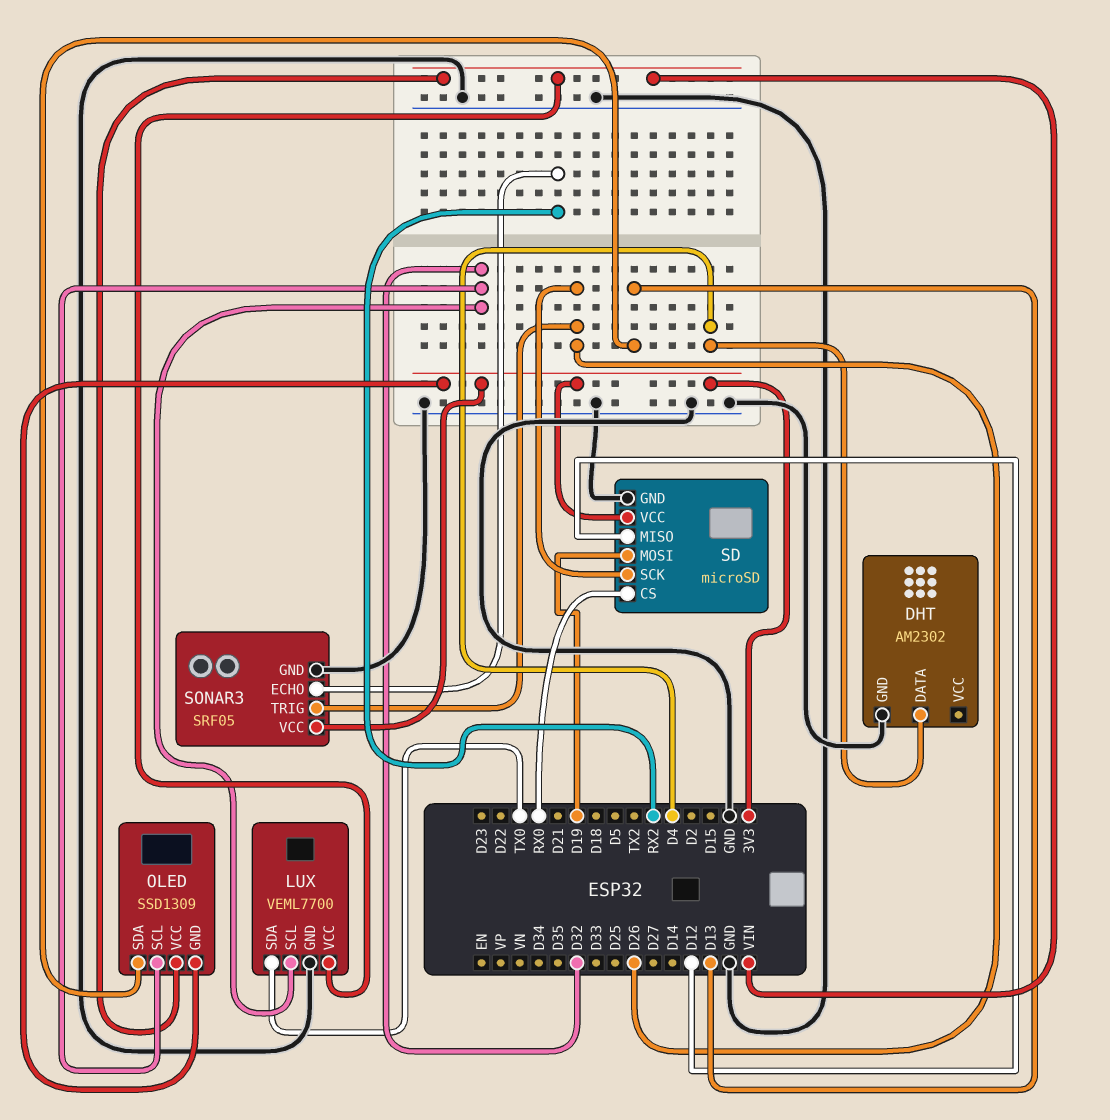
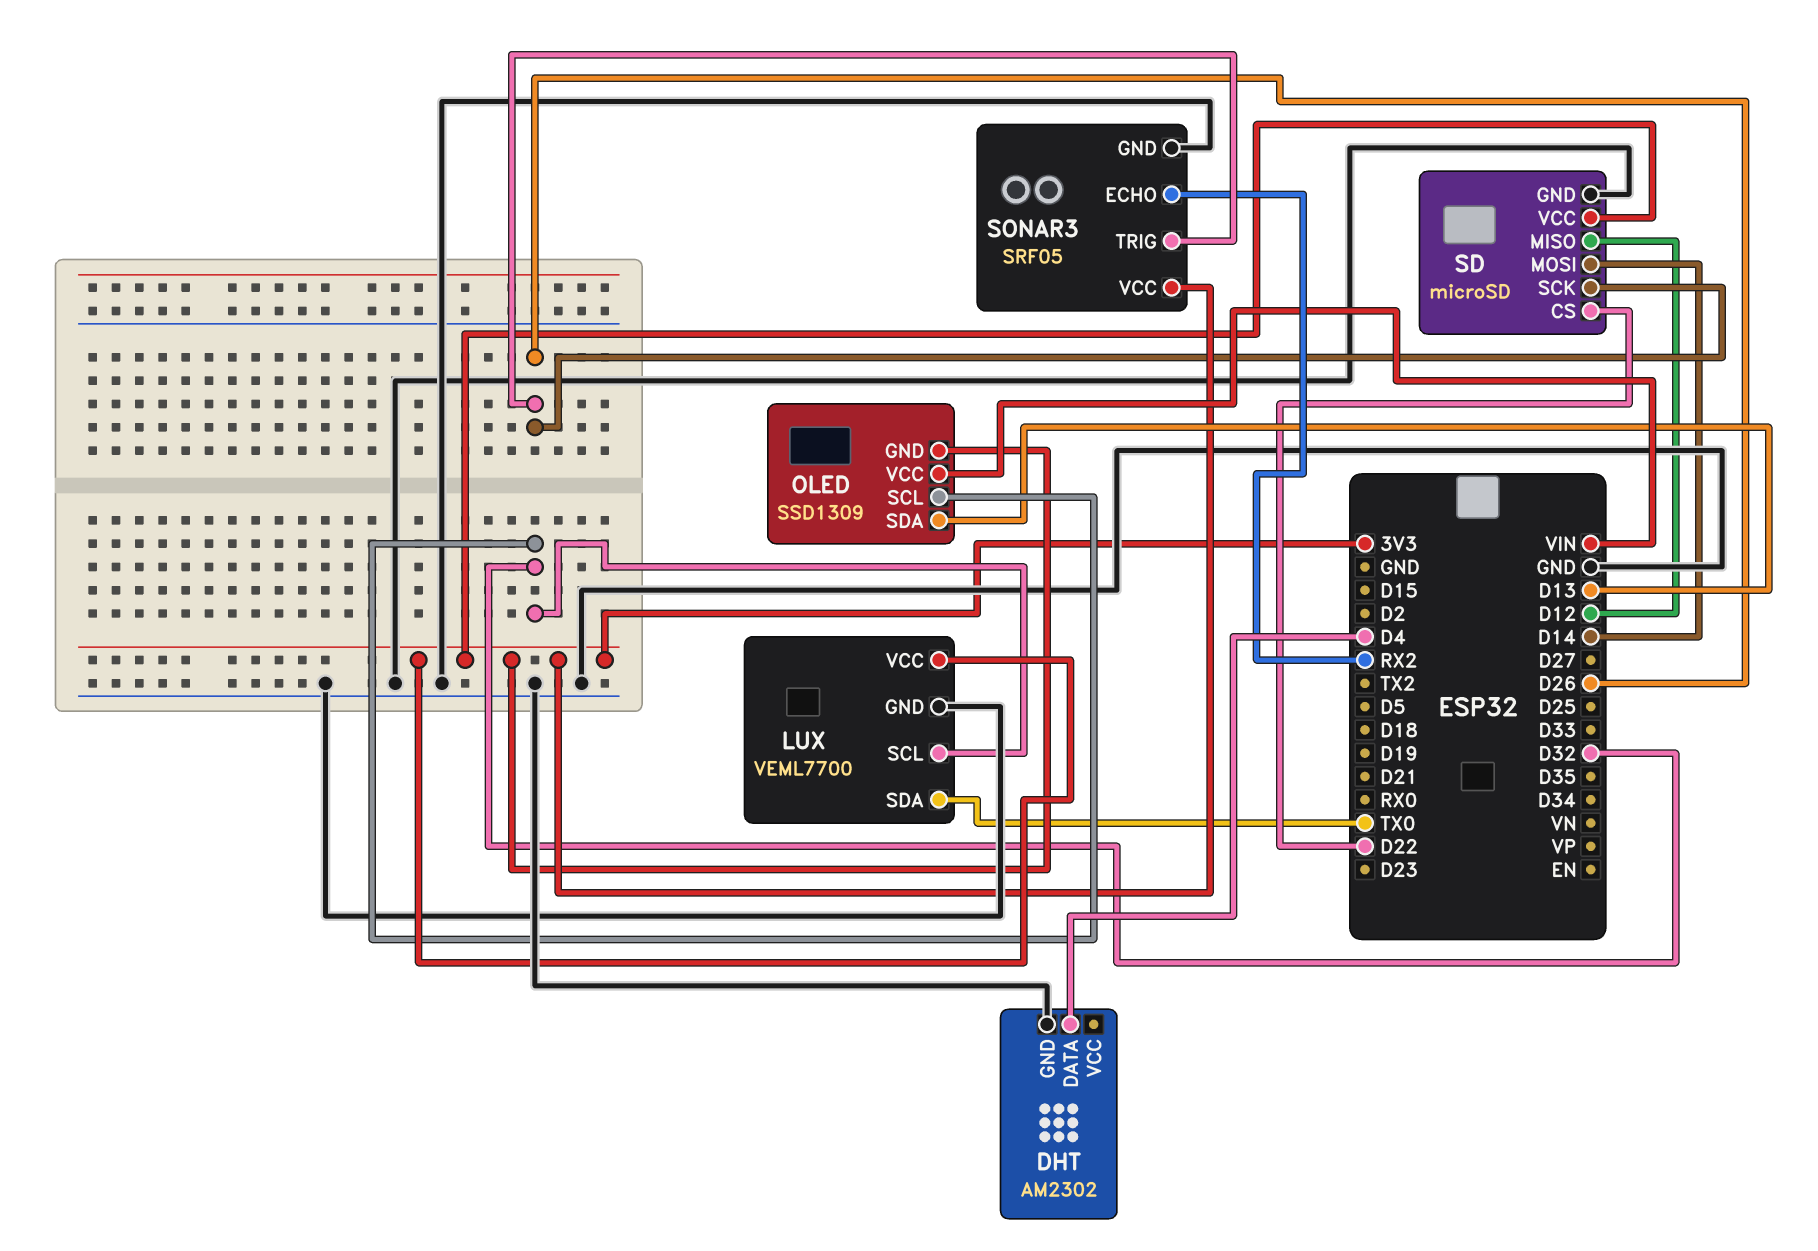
LUX pin VCC: VIN -> 3V3
SD pin CS: RX0 -> D22
SD pin MOSI: D19 -> D14

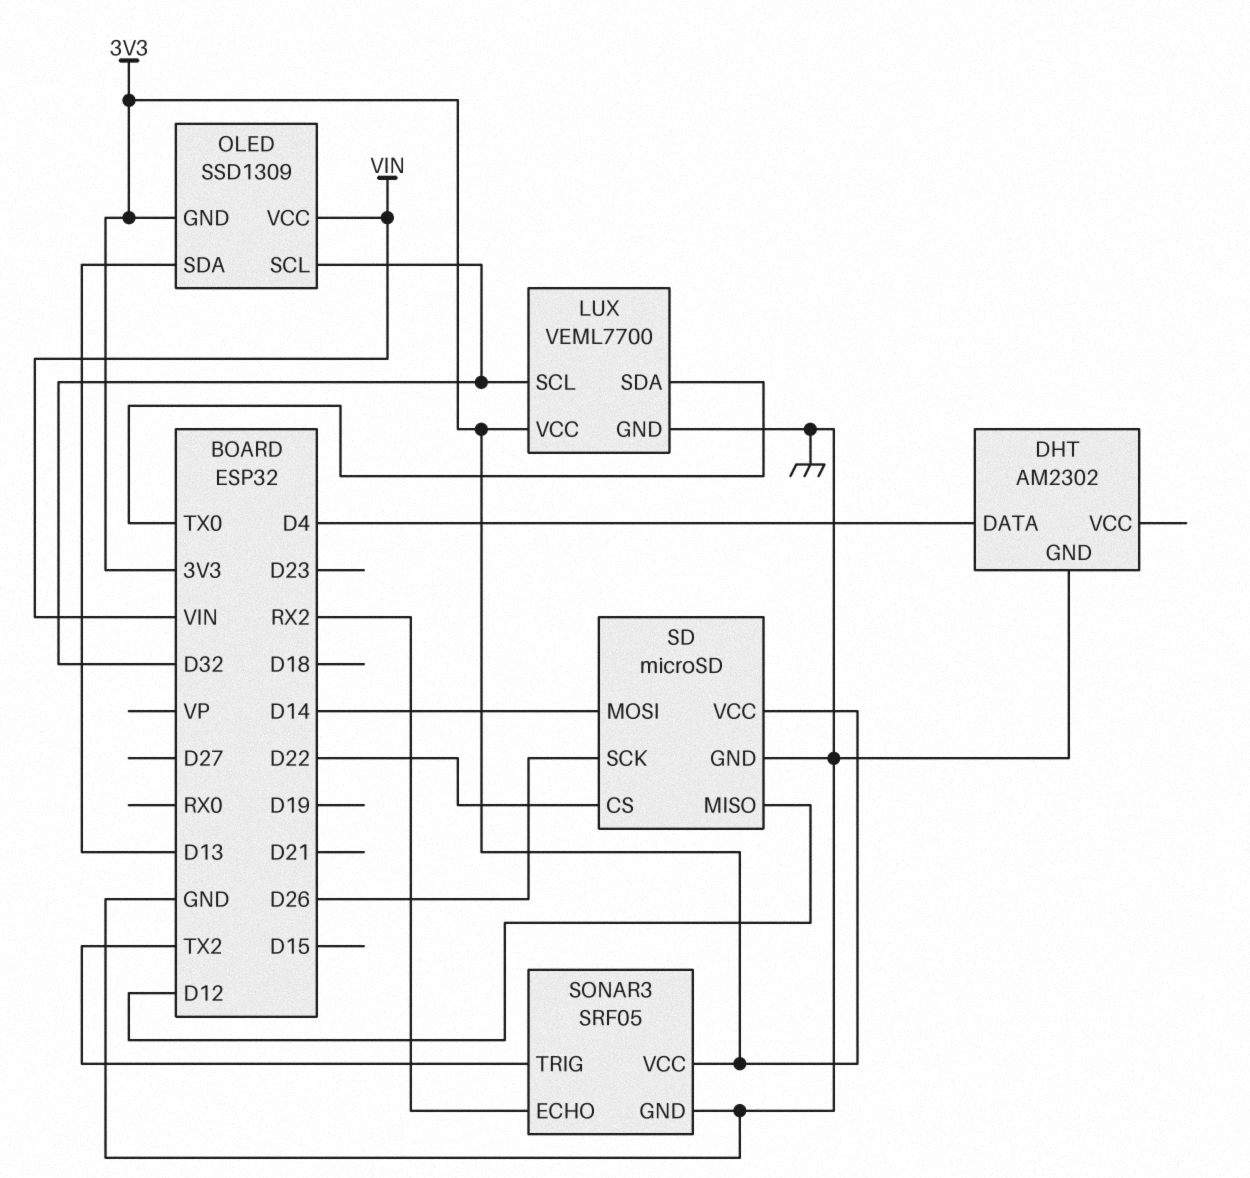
SONAR3 pin TRIG: D26 -> TX2

